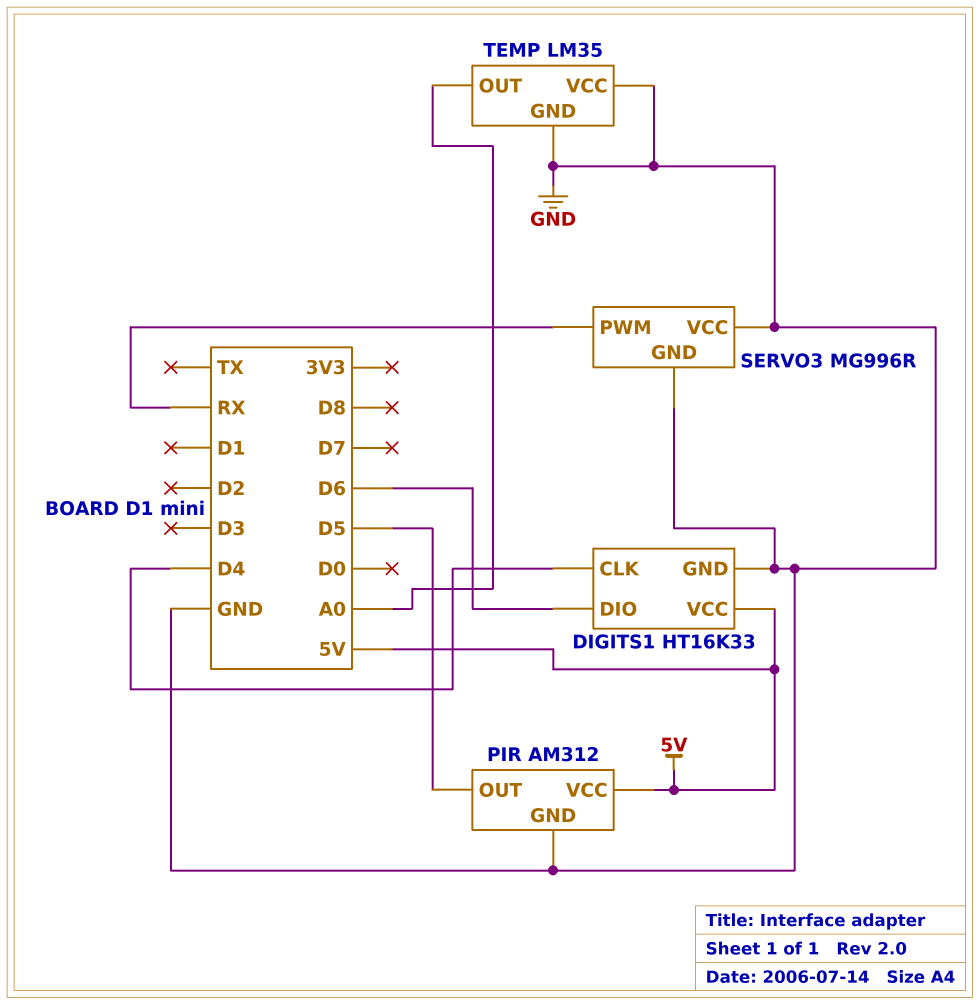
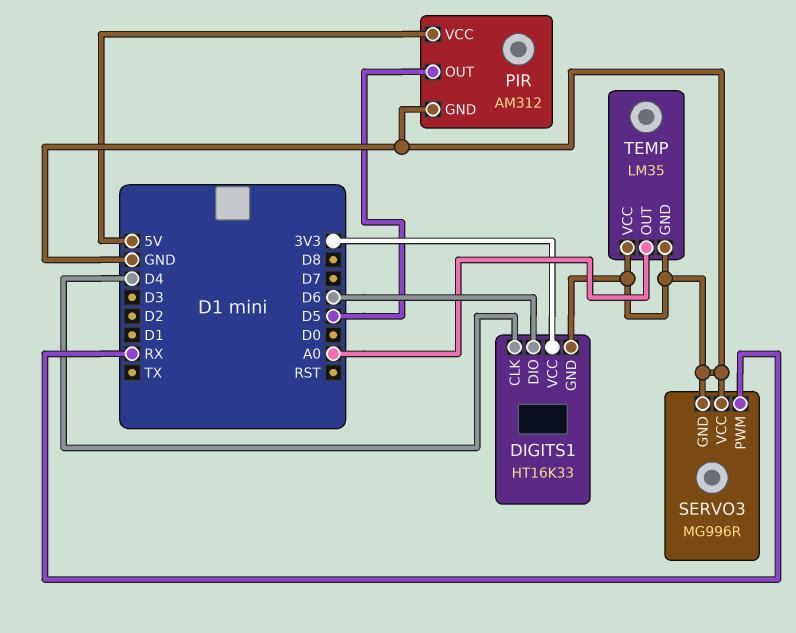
DIGITS1 pin VCC: 5V -> 3V3

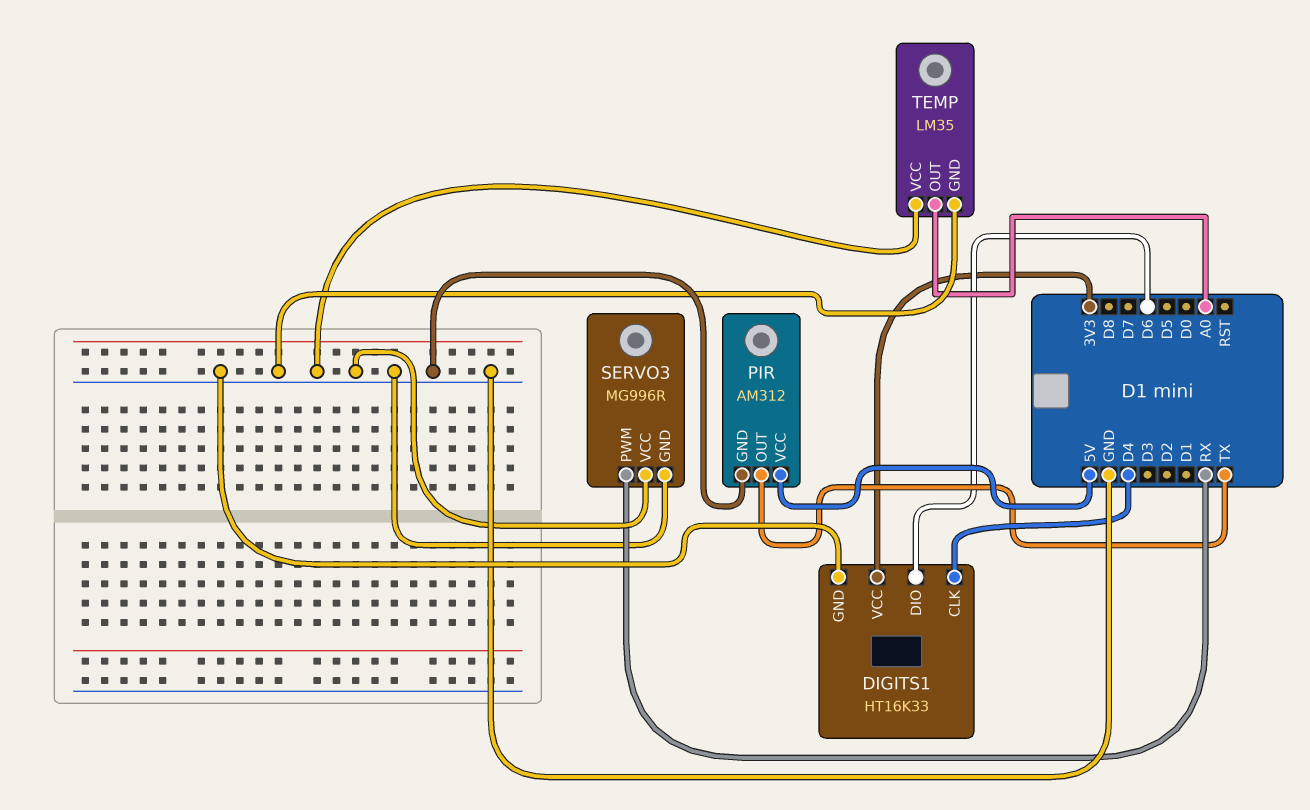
PIR pin OUT: D5 -> TX

